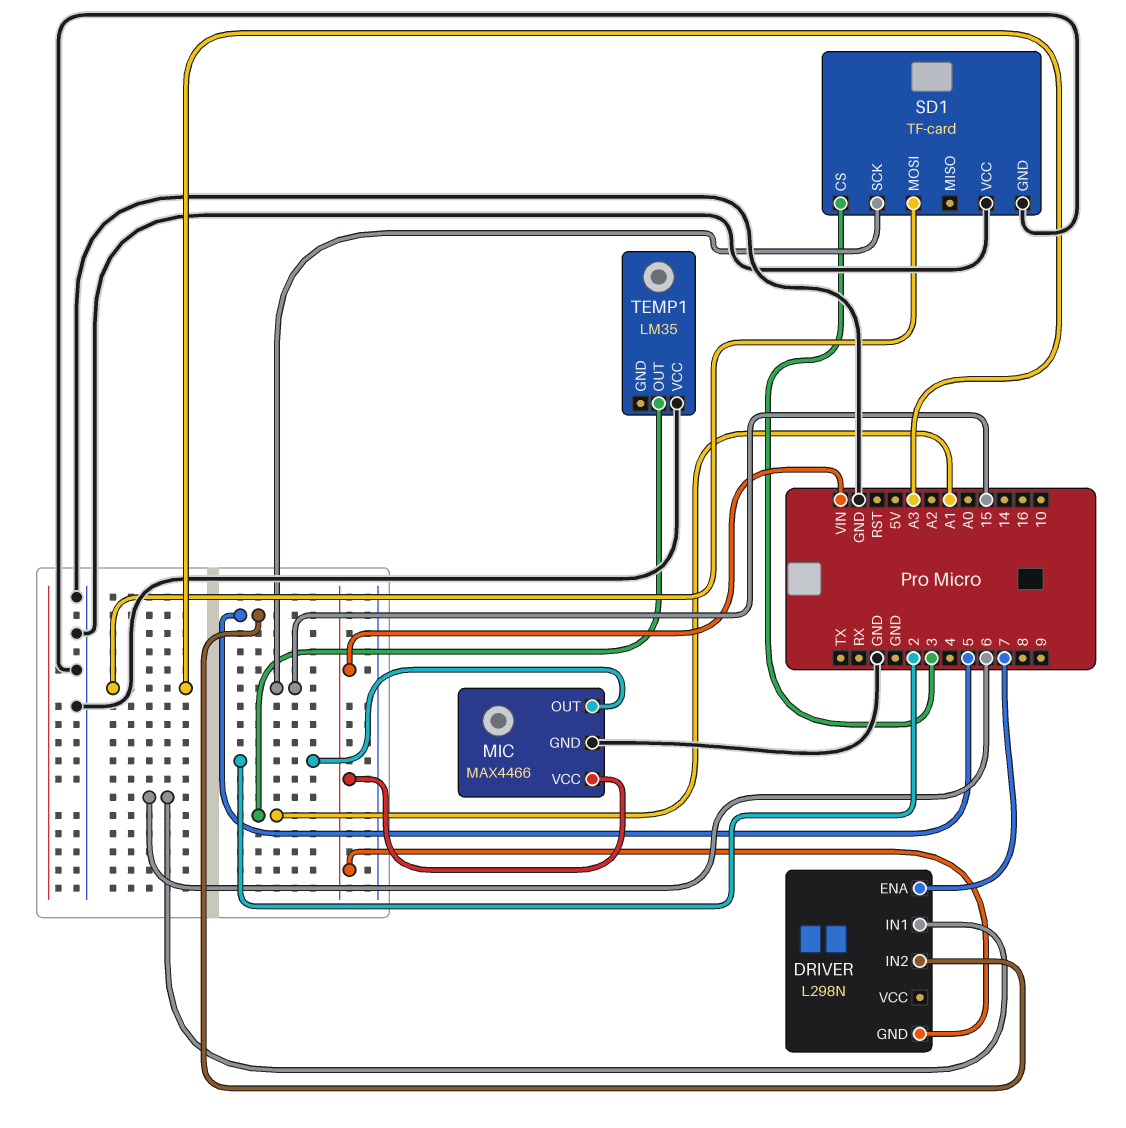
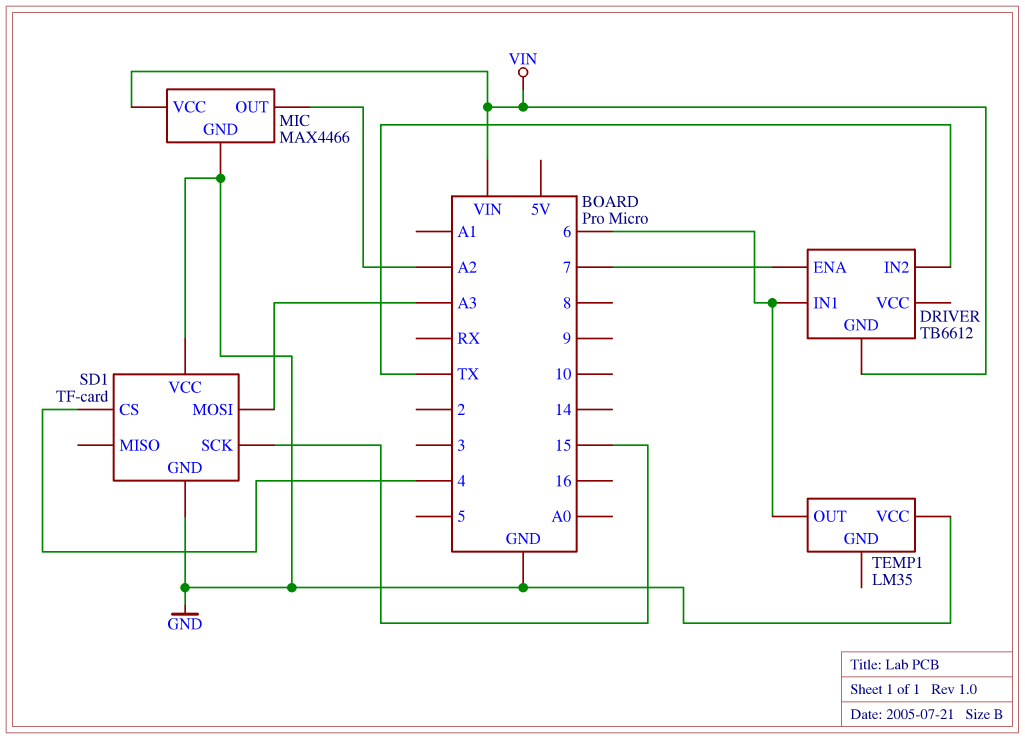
DRIVER: L298N -> TB6612
DRIVER pin IN2: 5 -> TX
MIC pin OUT: 2 -> A2
SD1 pin CS: 3 -> 4
TEMP1 pin OUT: A1 -> 6

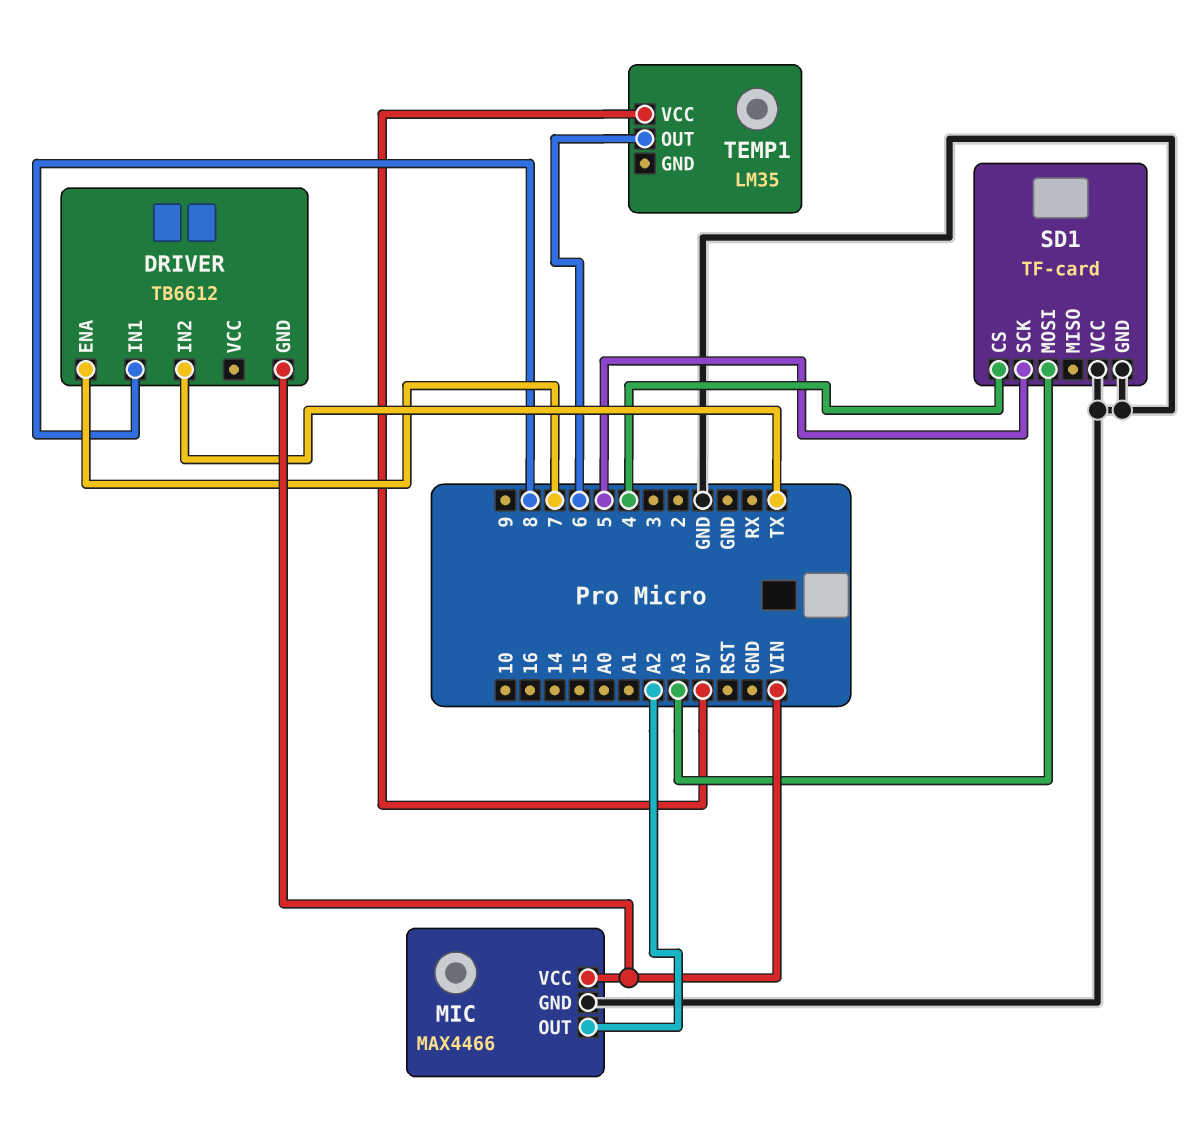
DRIVER pin IN1: 6 -> 8
SD1 pin SCK: 15 -> 5
TEMP1 pin VCC: GND -> 5V

